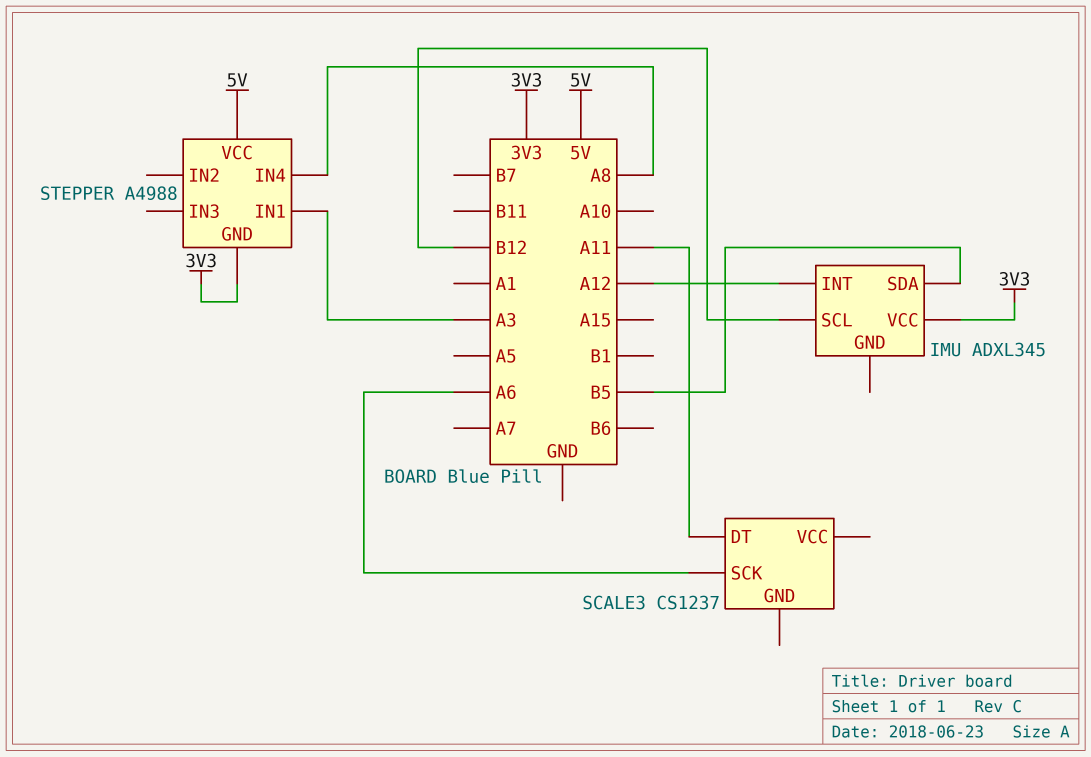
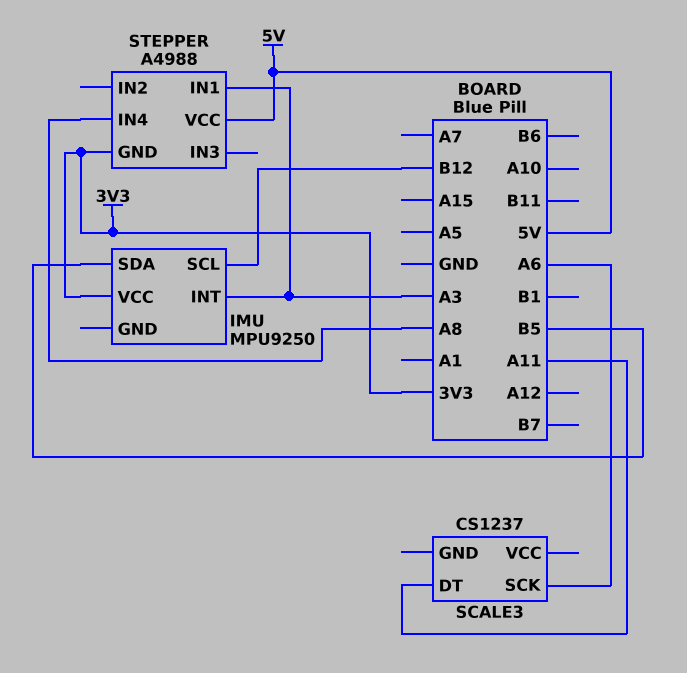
IMU: ADXL345 -> MPU9250
IMU pin INT: A12 -> A3

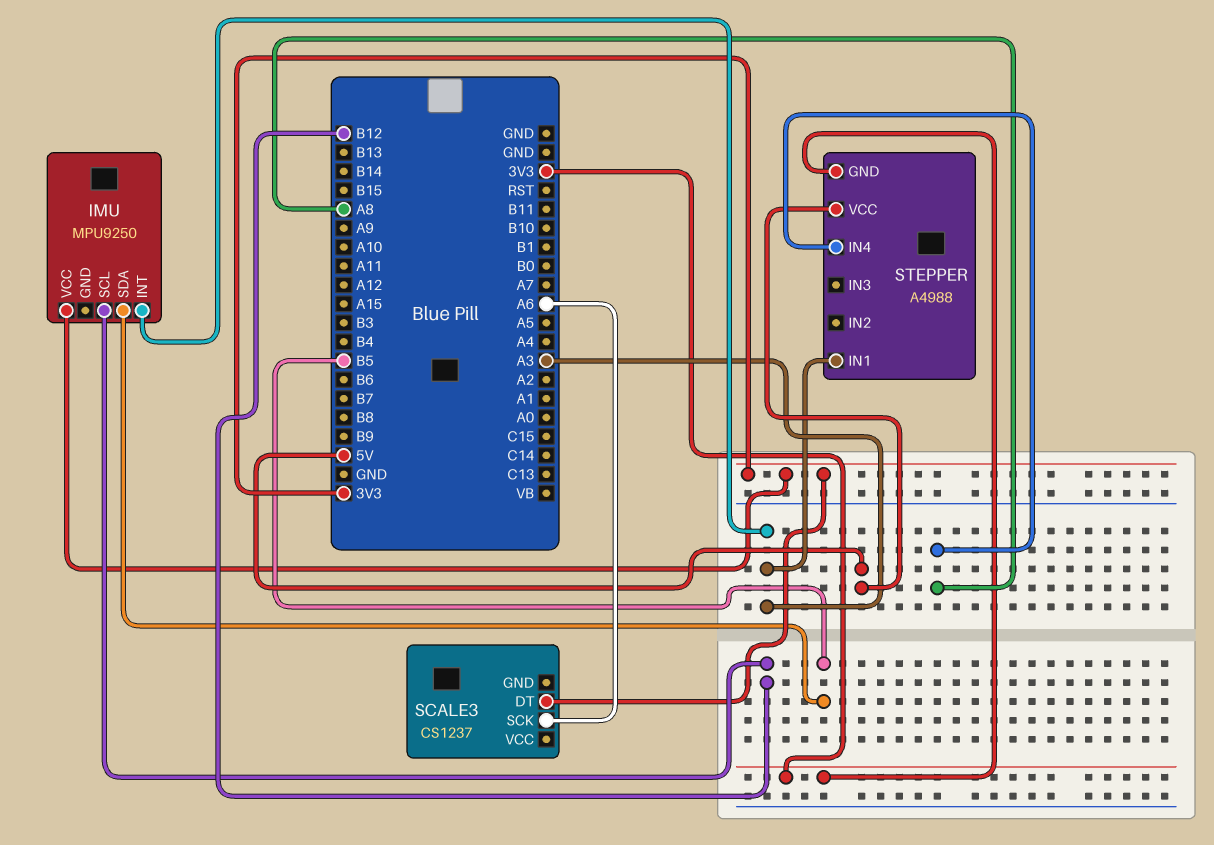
SCALE3 pin DT: A11 -> 3V3

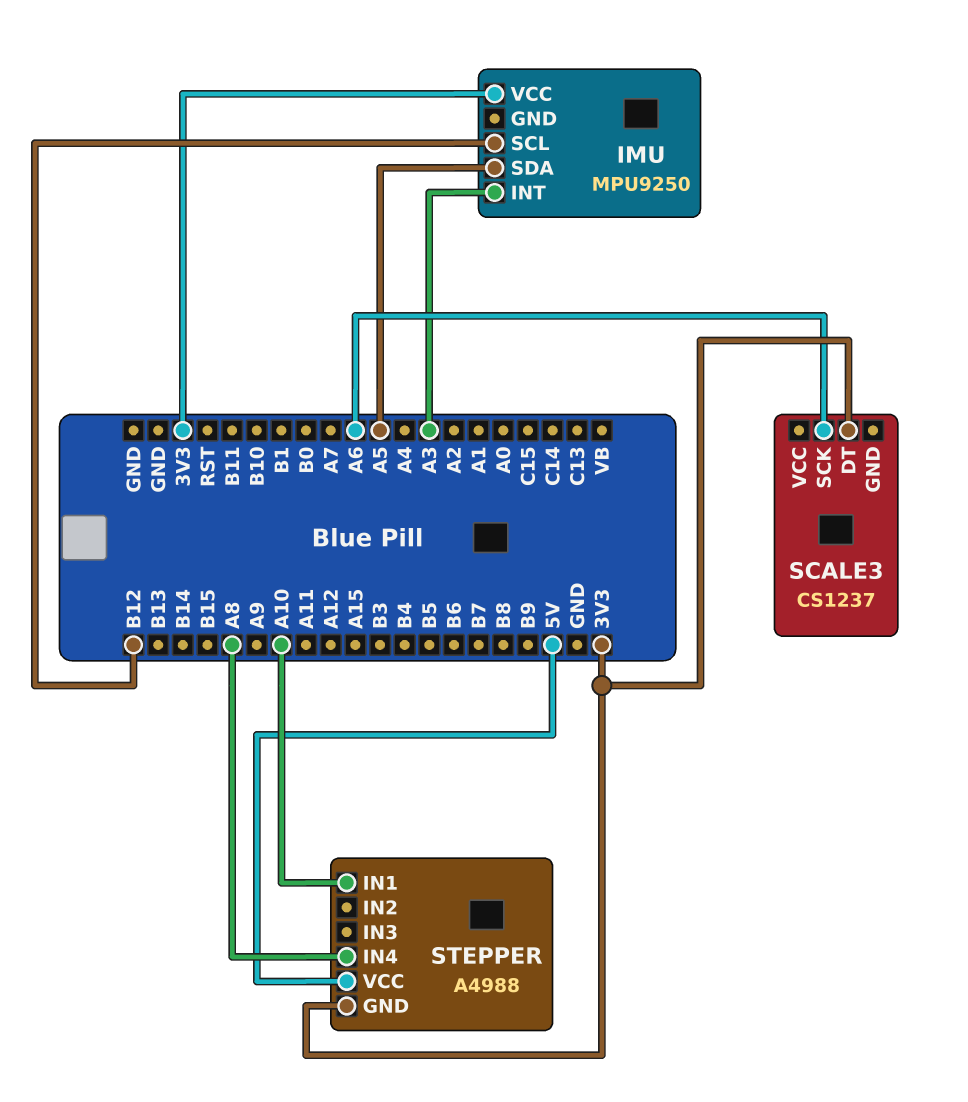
IMU pin SDA: B5 -> A5
STEPPER pin IN1: A3 -> A10

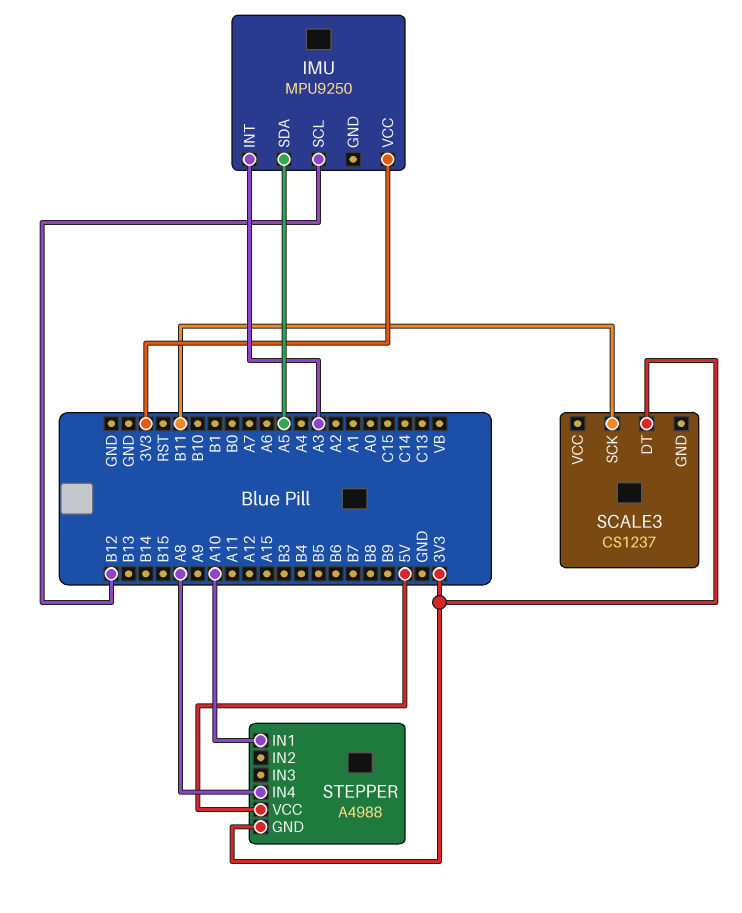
SCALE3 pin SCK: A6 -> B11

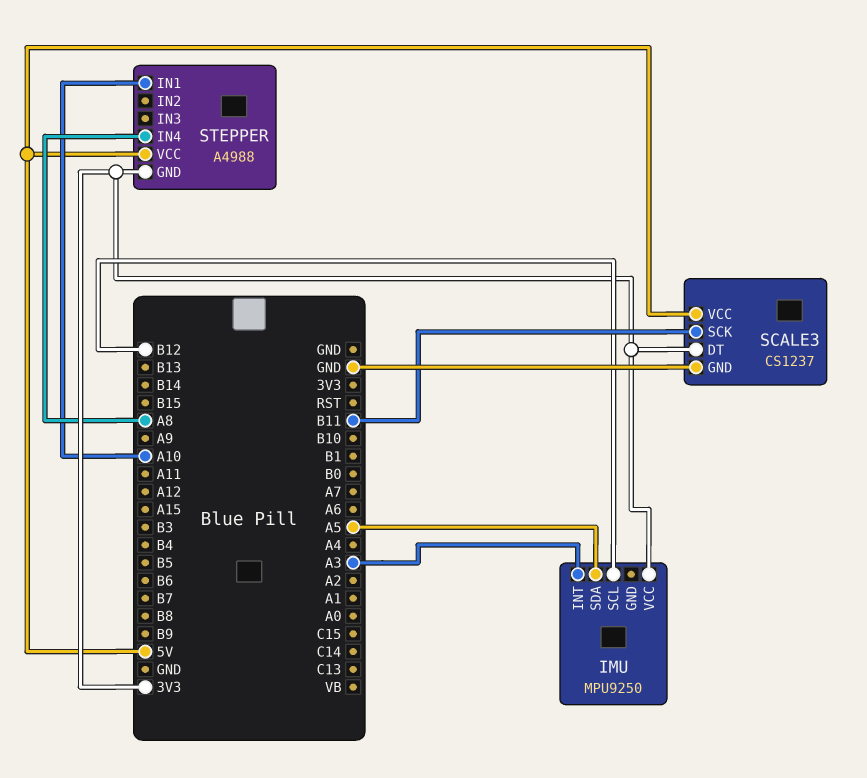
SCALE3 pin GND: none -> GND
SCALE3 pin VCC: none -> 5V

